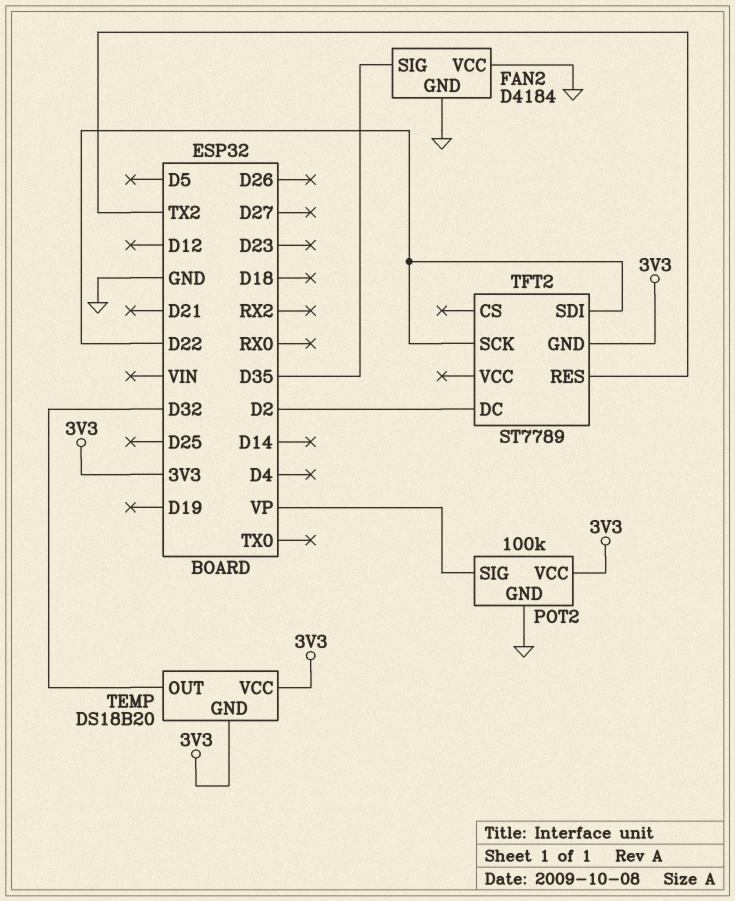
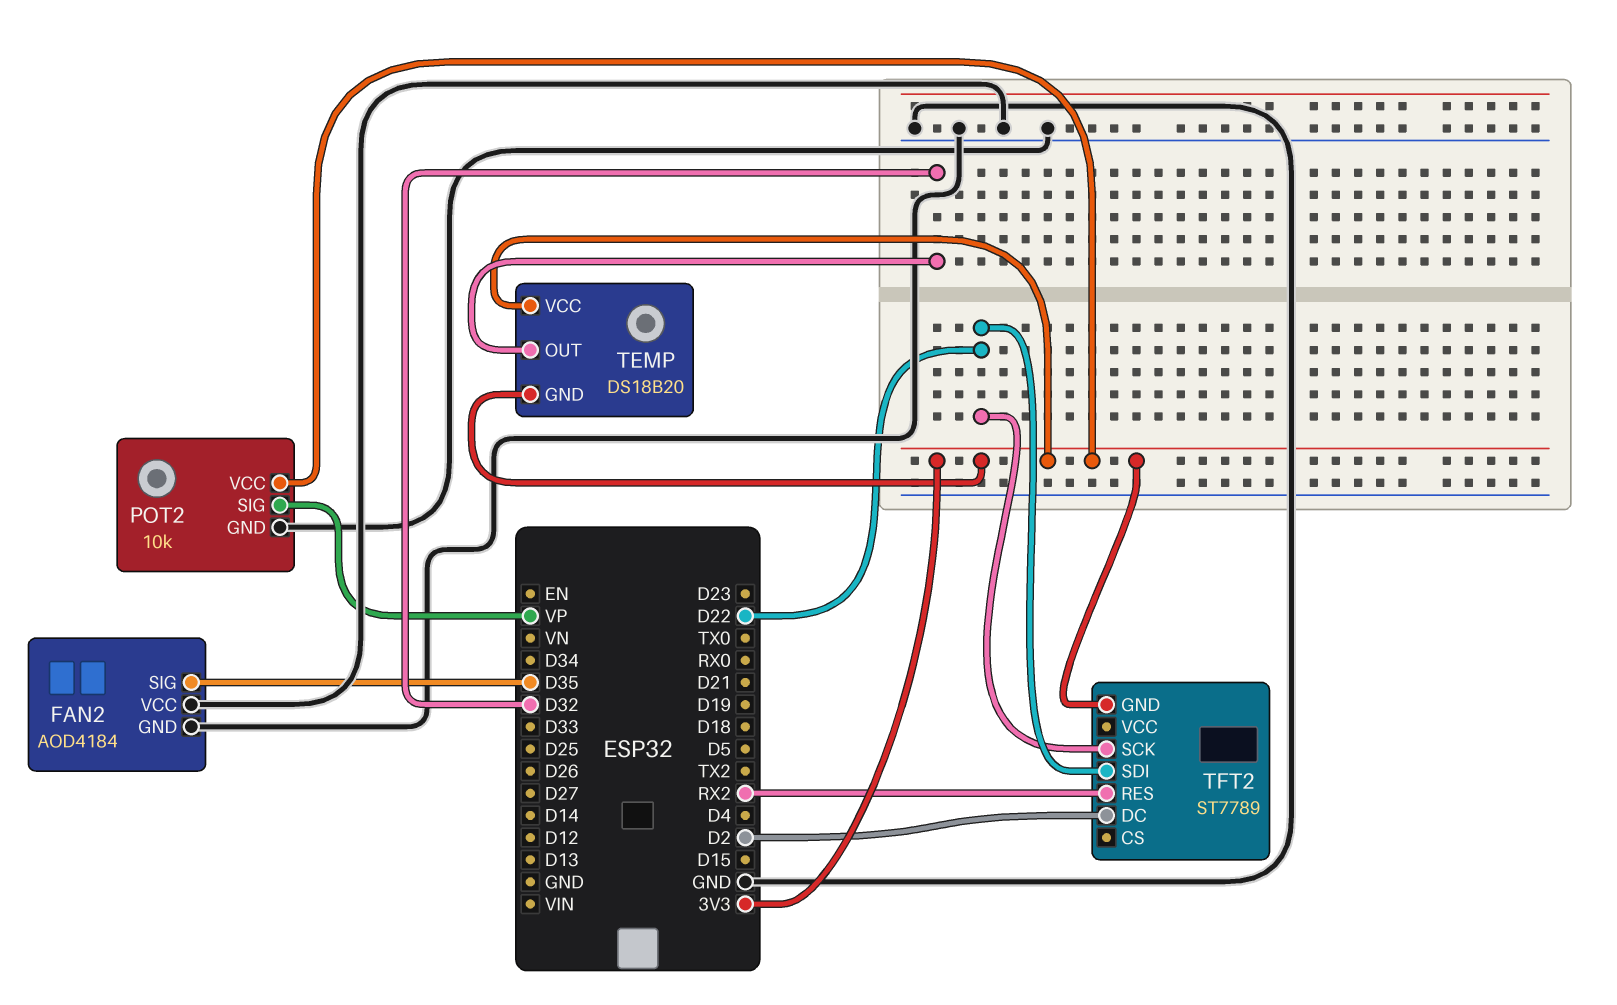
FAN2: D4184 -> AOD4184
POT2: 100k -> 10k
TFT2 pin RES: TX2 -> RX2

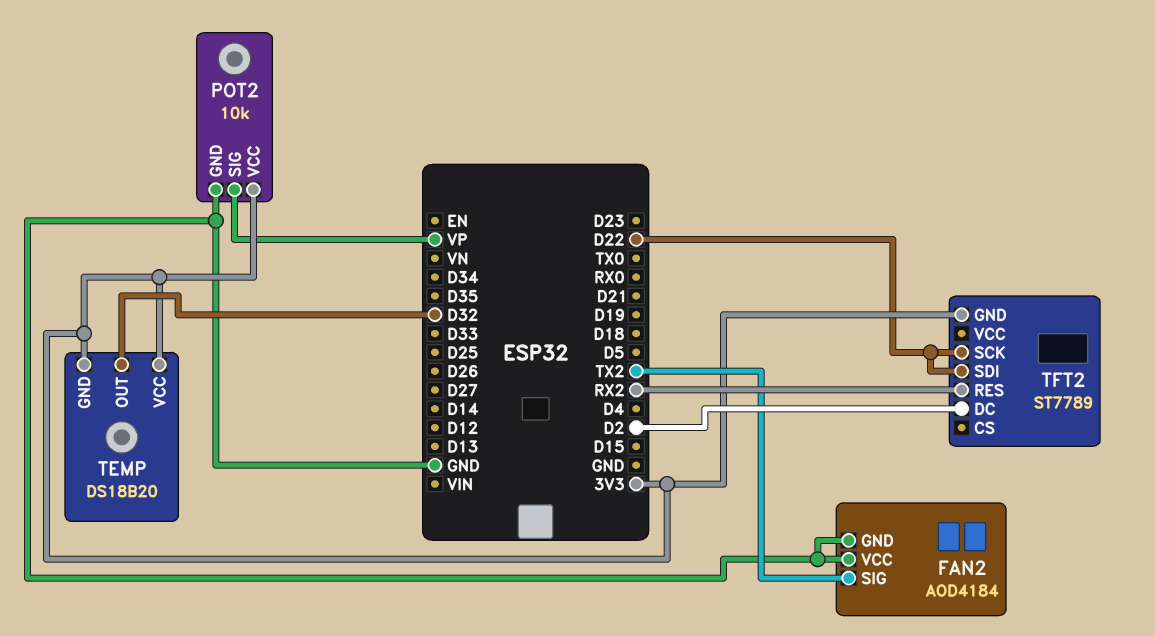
FAN2 pin SIG: D35 -> TX2

